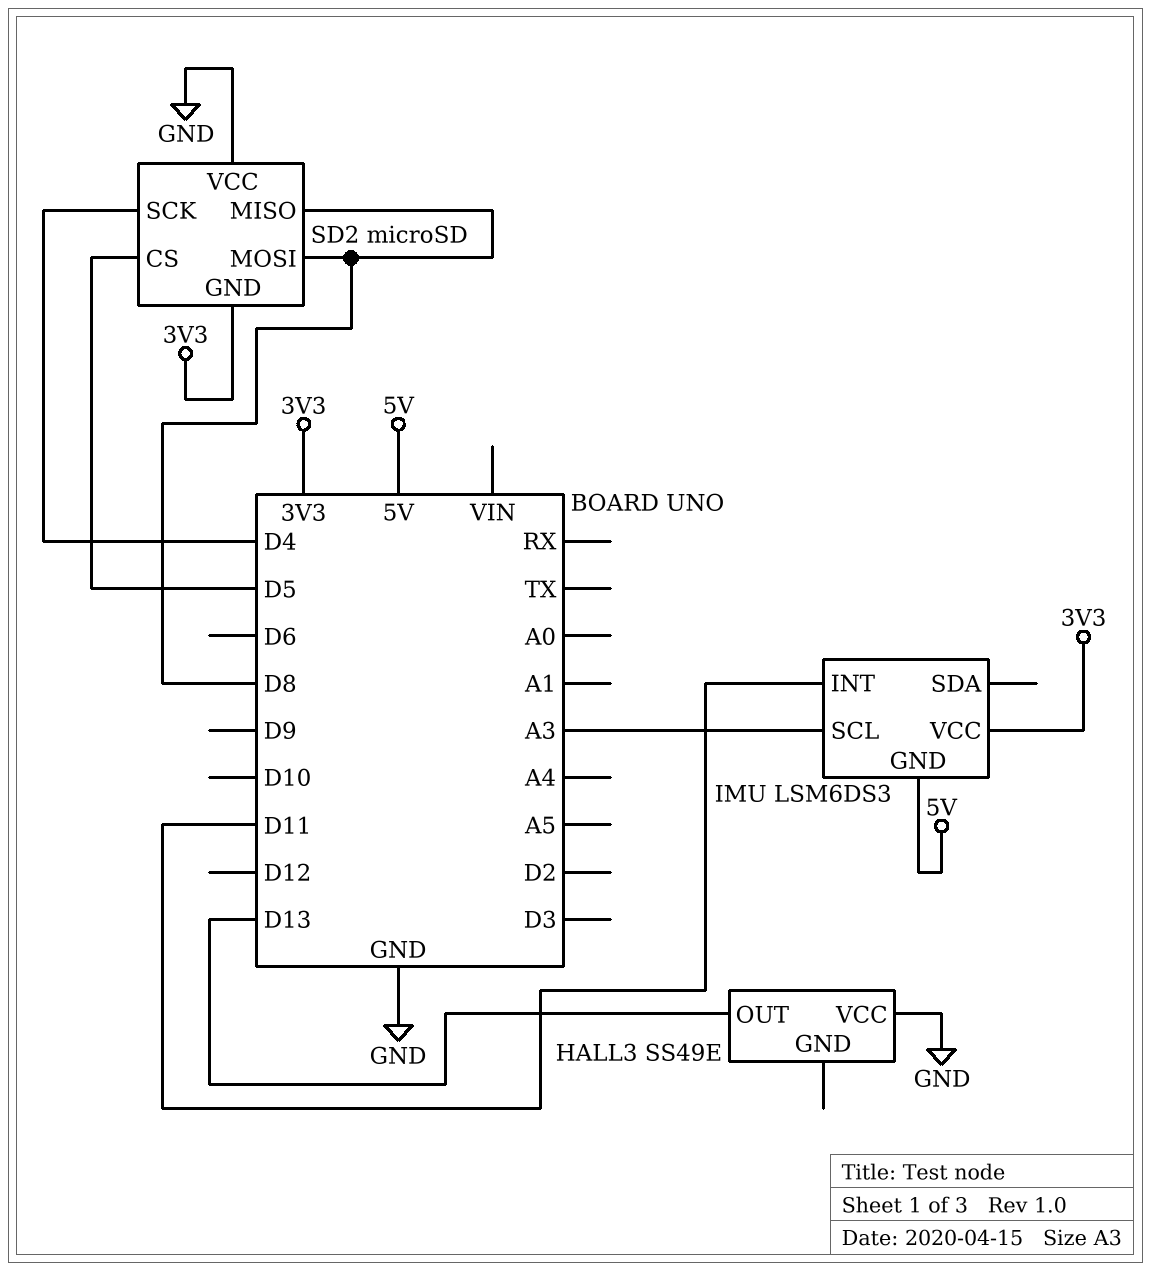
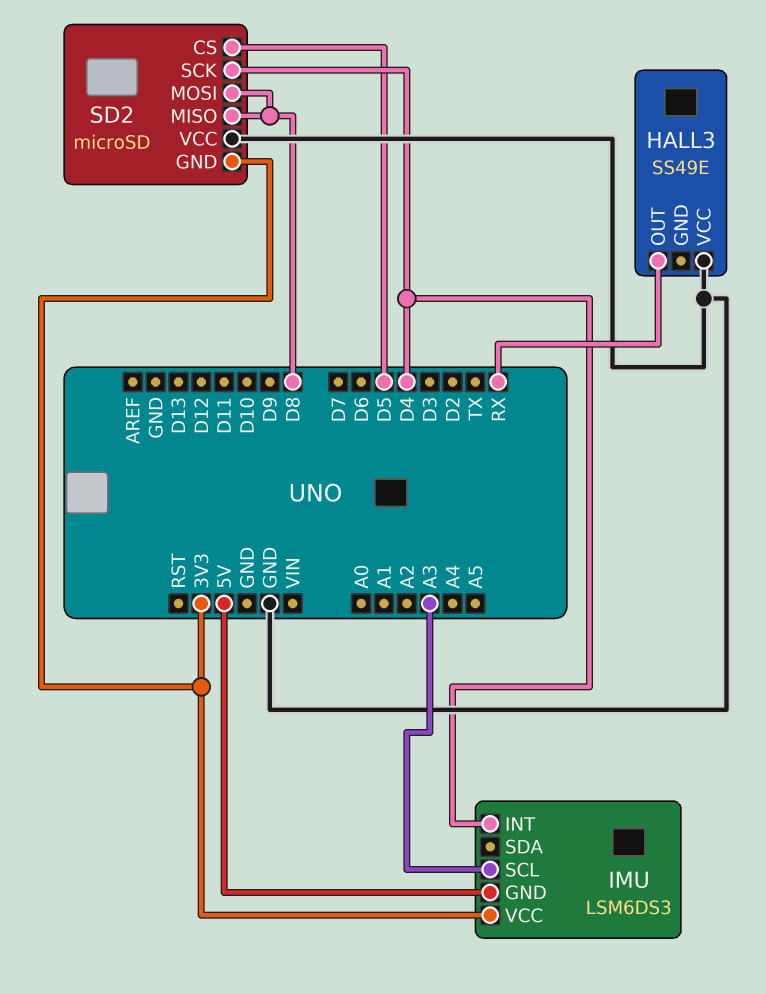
HALL3 pin OUT: D13 -> RX
IMU pin INT: D11 -> D4

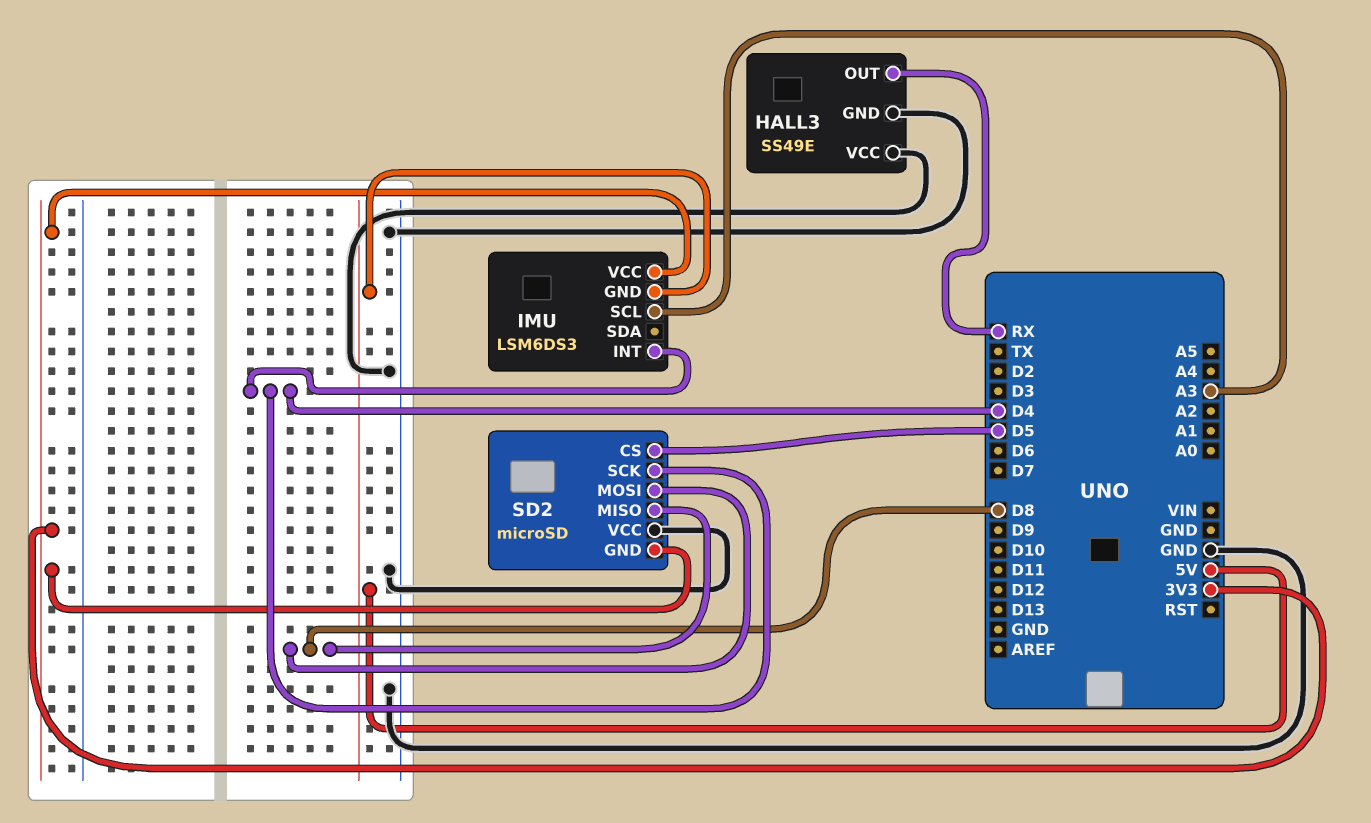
HALL3 pin GND: none -> GND

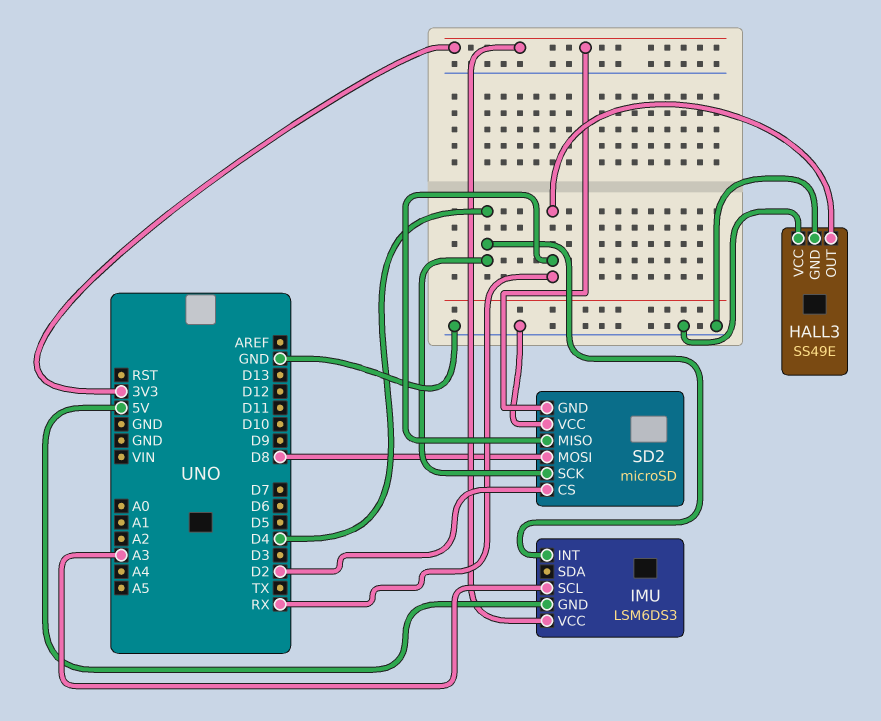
SD2 pin CS: D5 -> D2
SD2 pin MISO: D8 -> RX

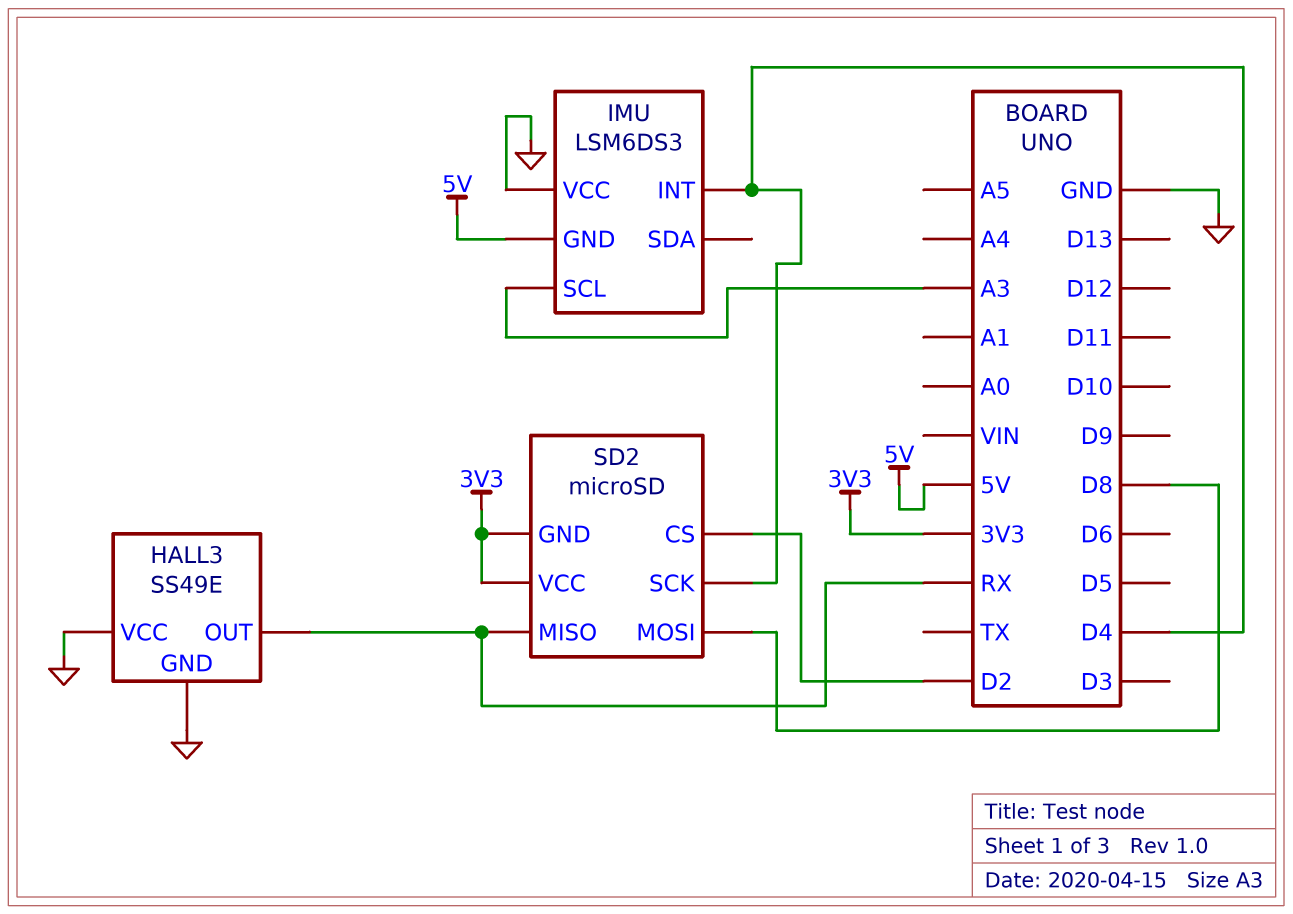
IMU pin VCC: 3V3 -> GND
SD2 pin VCC: GND -> 3V3

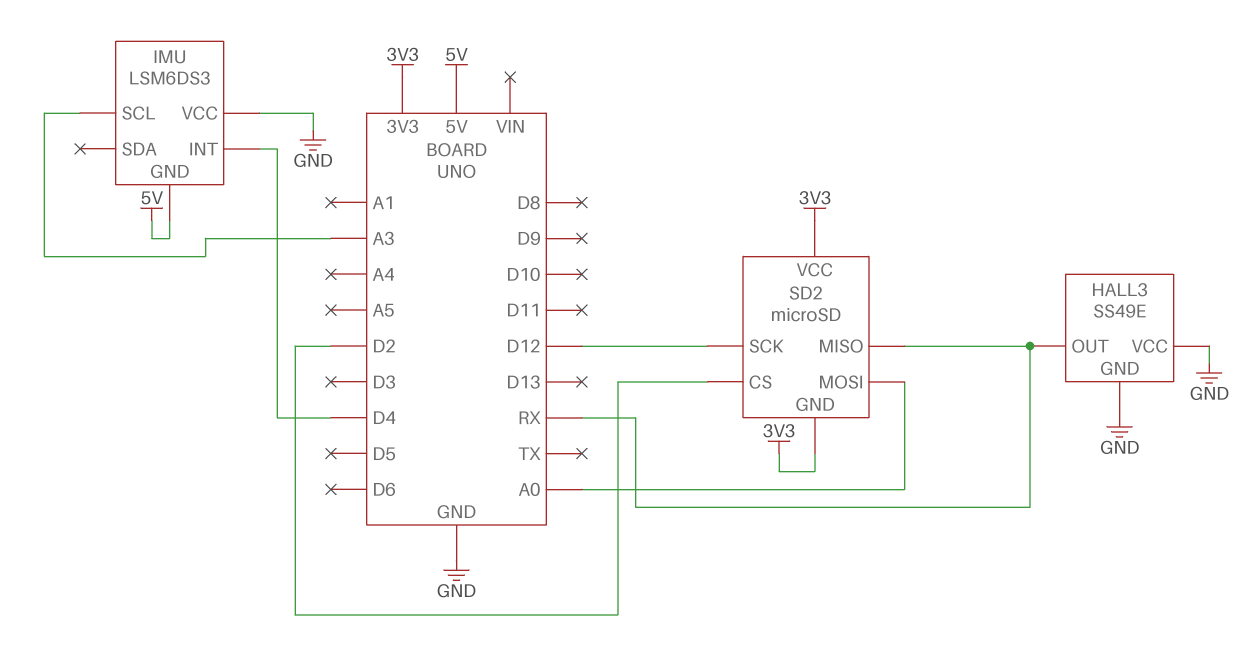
SD2 pin MOSI: D8 -> A0
SD2 pin SCK: D4 -> D12

